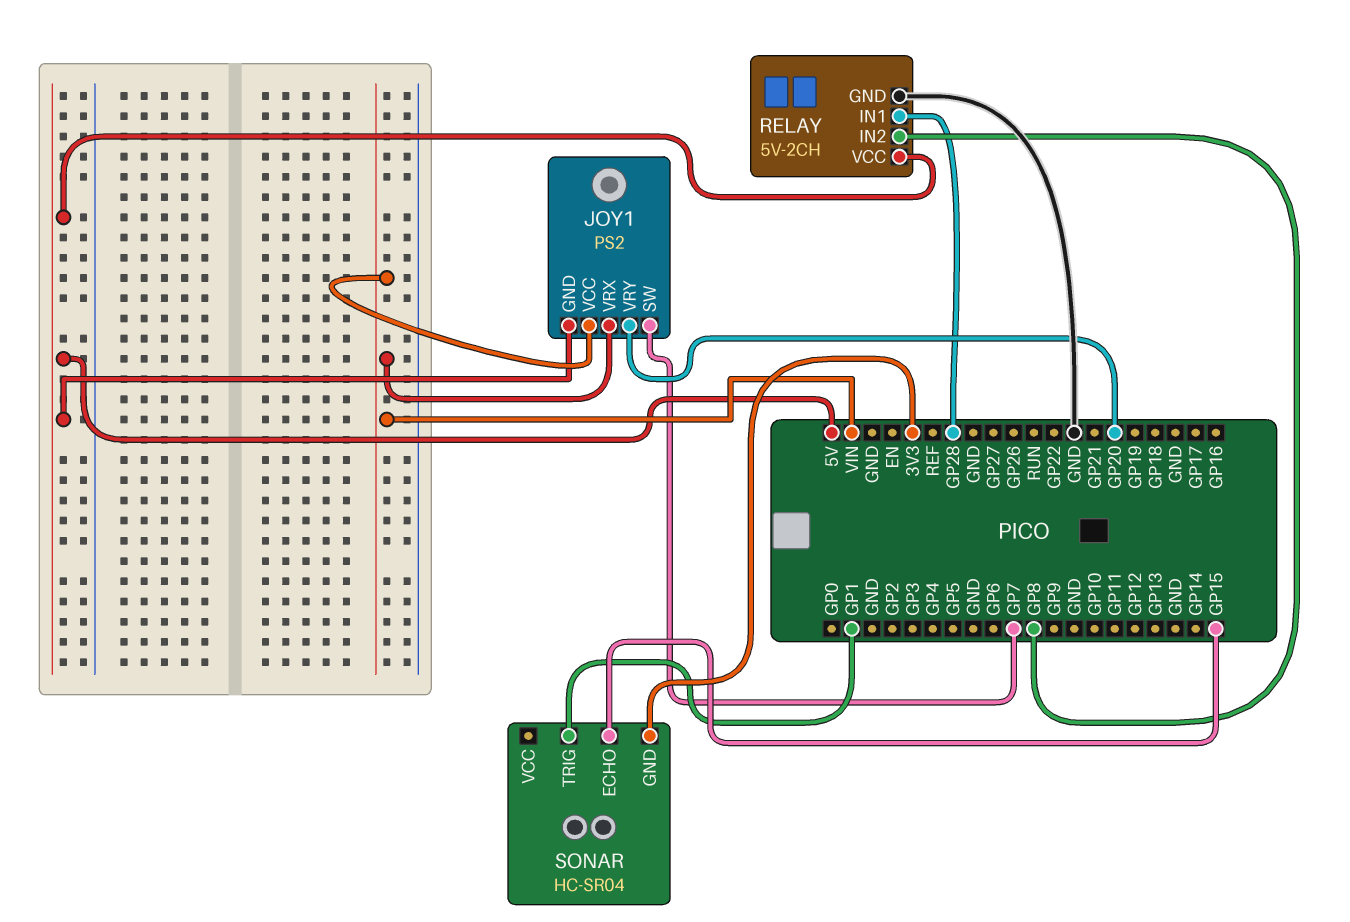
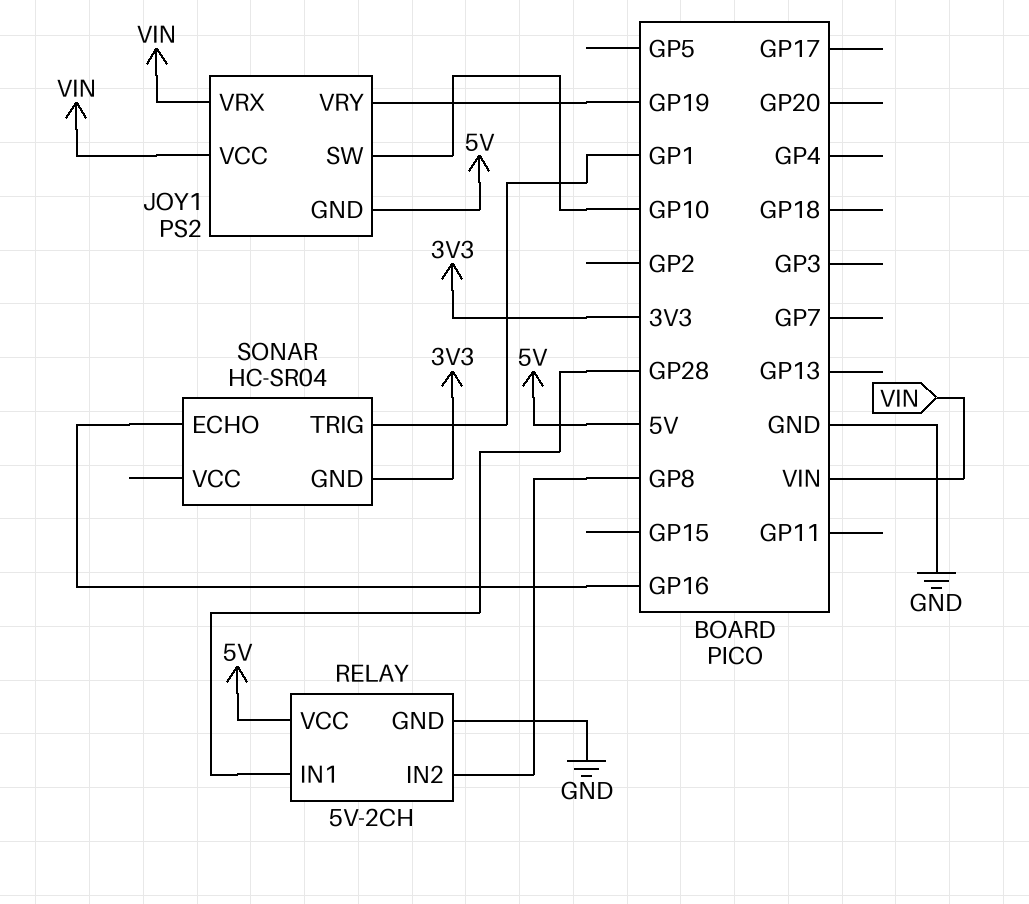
JOY1 pin SW: GP7 -> GP10
JOY1 pin VRY: GP20 -> GP19
SONAR pin ECHO: GP15 -> GP16

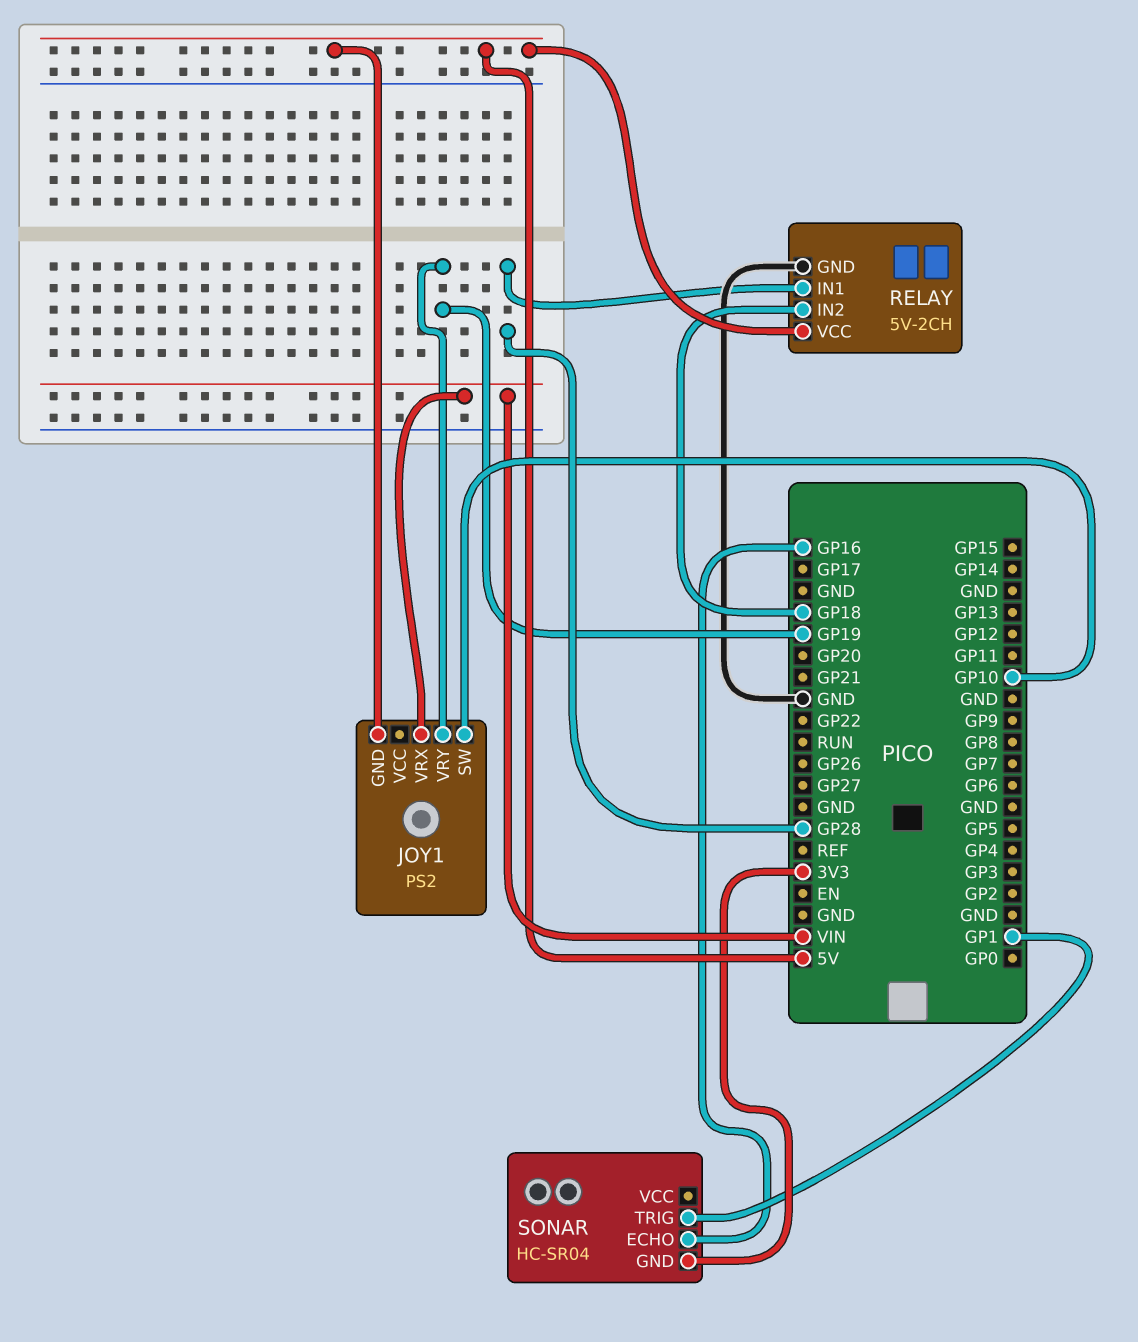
JOY1 pin VCC: VIN -> none
RELAY pin IN2: GP8 -> GP18

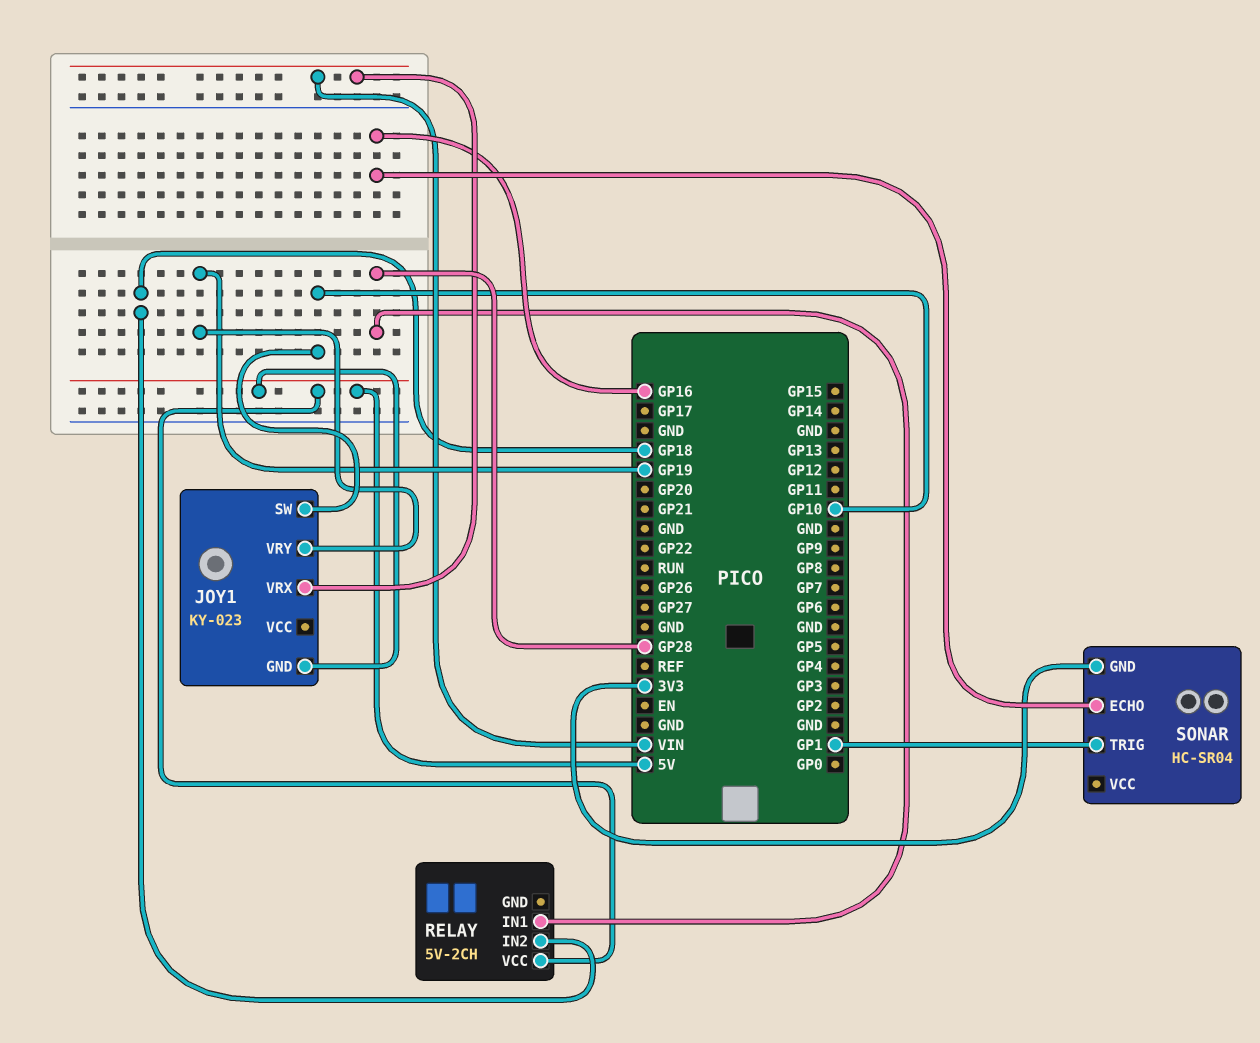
JOY1: PS2 -> KY-023
RELAY pin GND: GND -> none

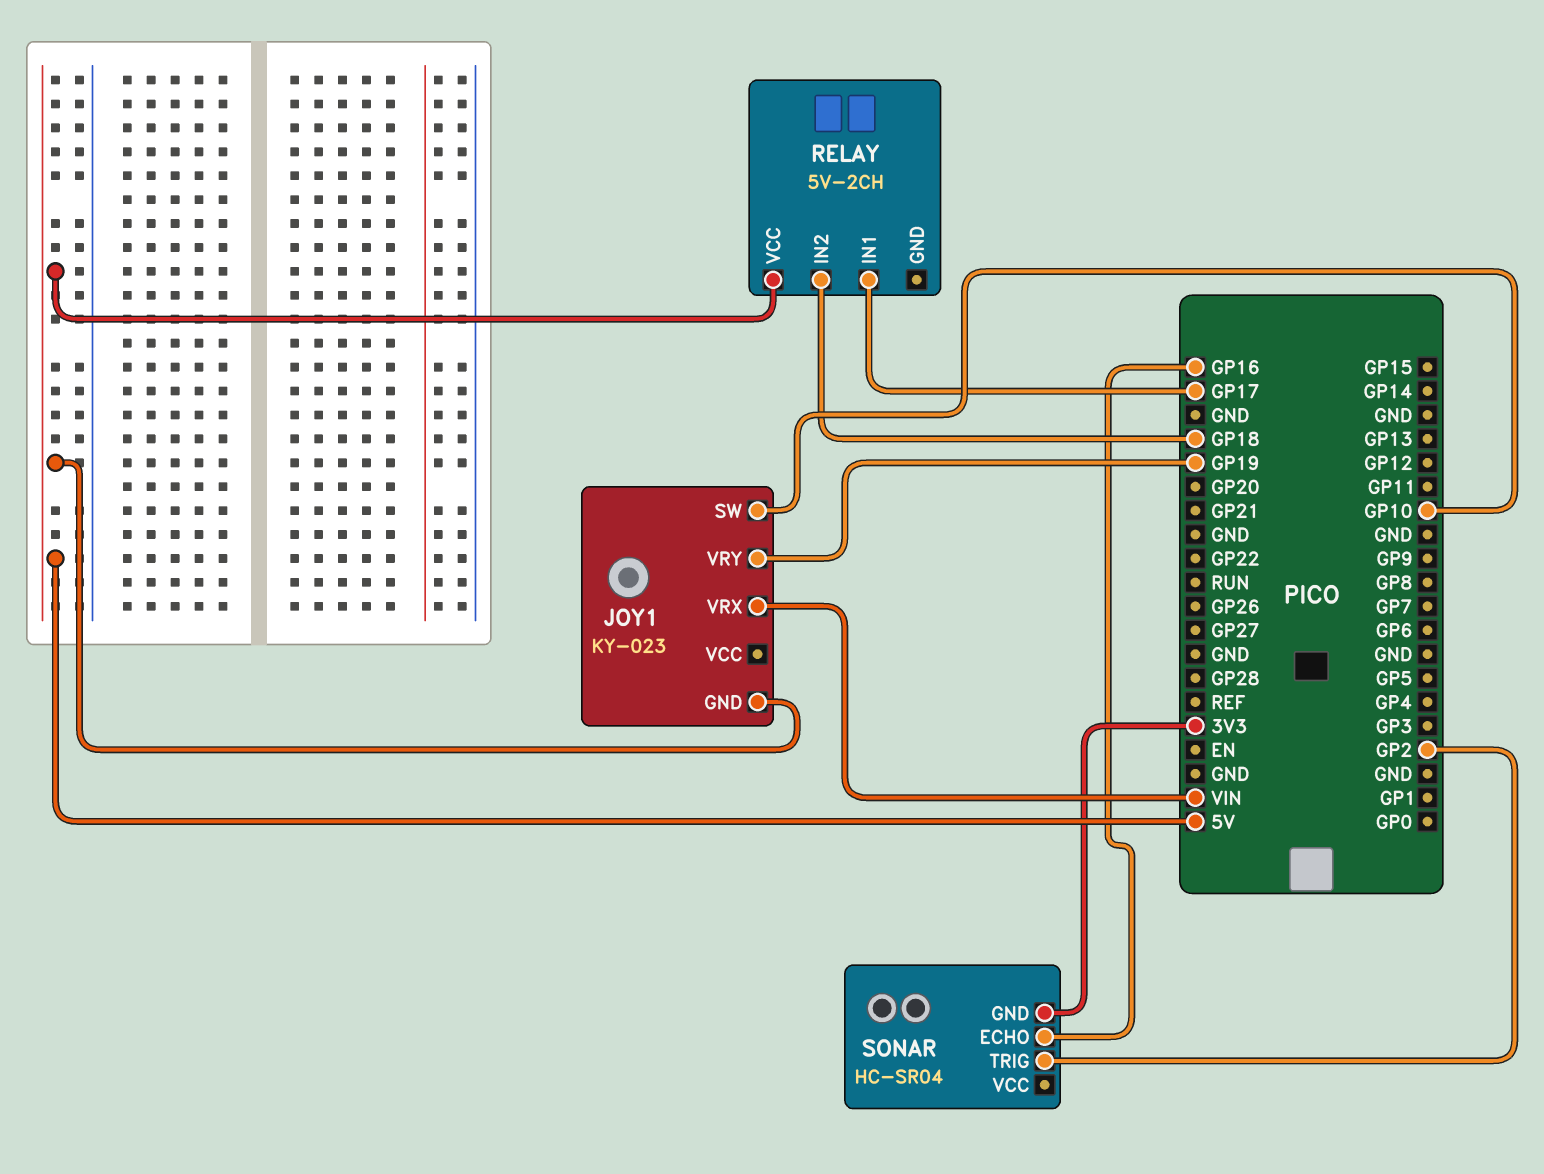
RELAY pin IN1: GP28 -> GP17
SONAR pin TRIG: GP1 -> GP2

